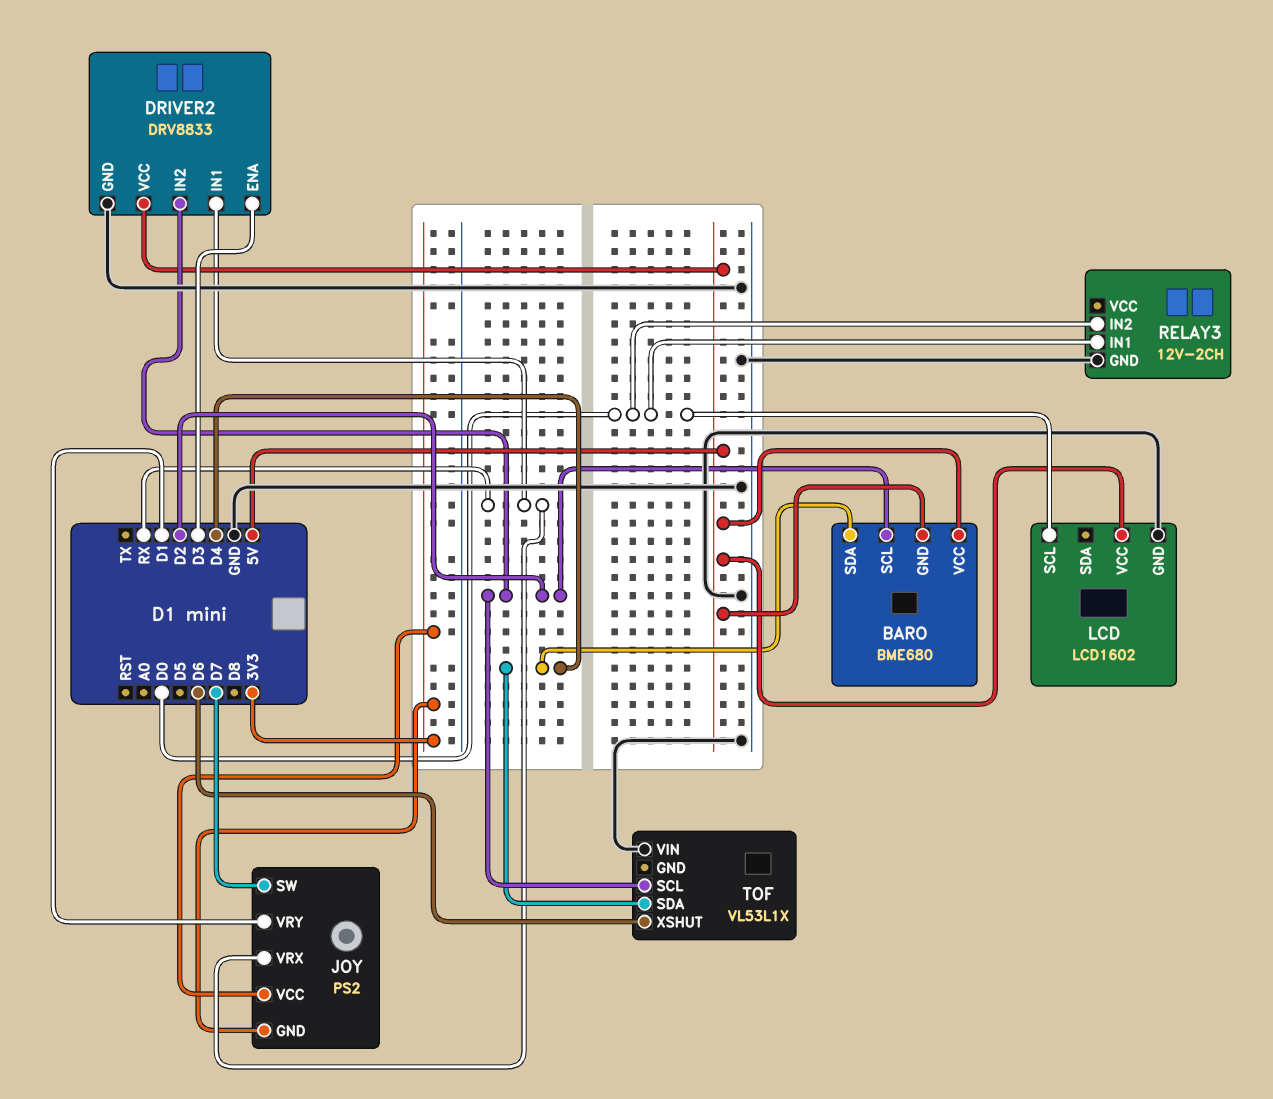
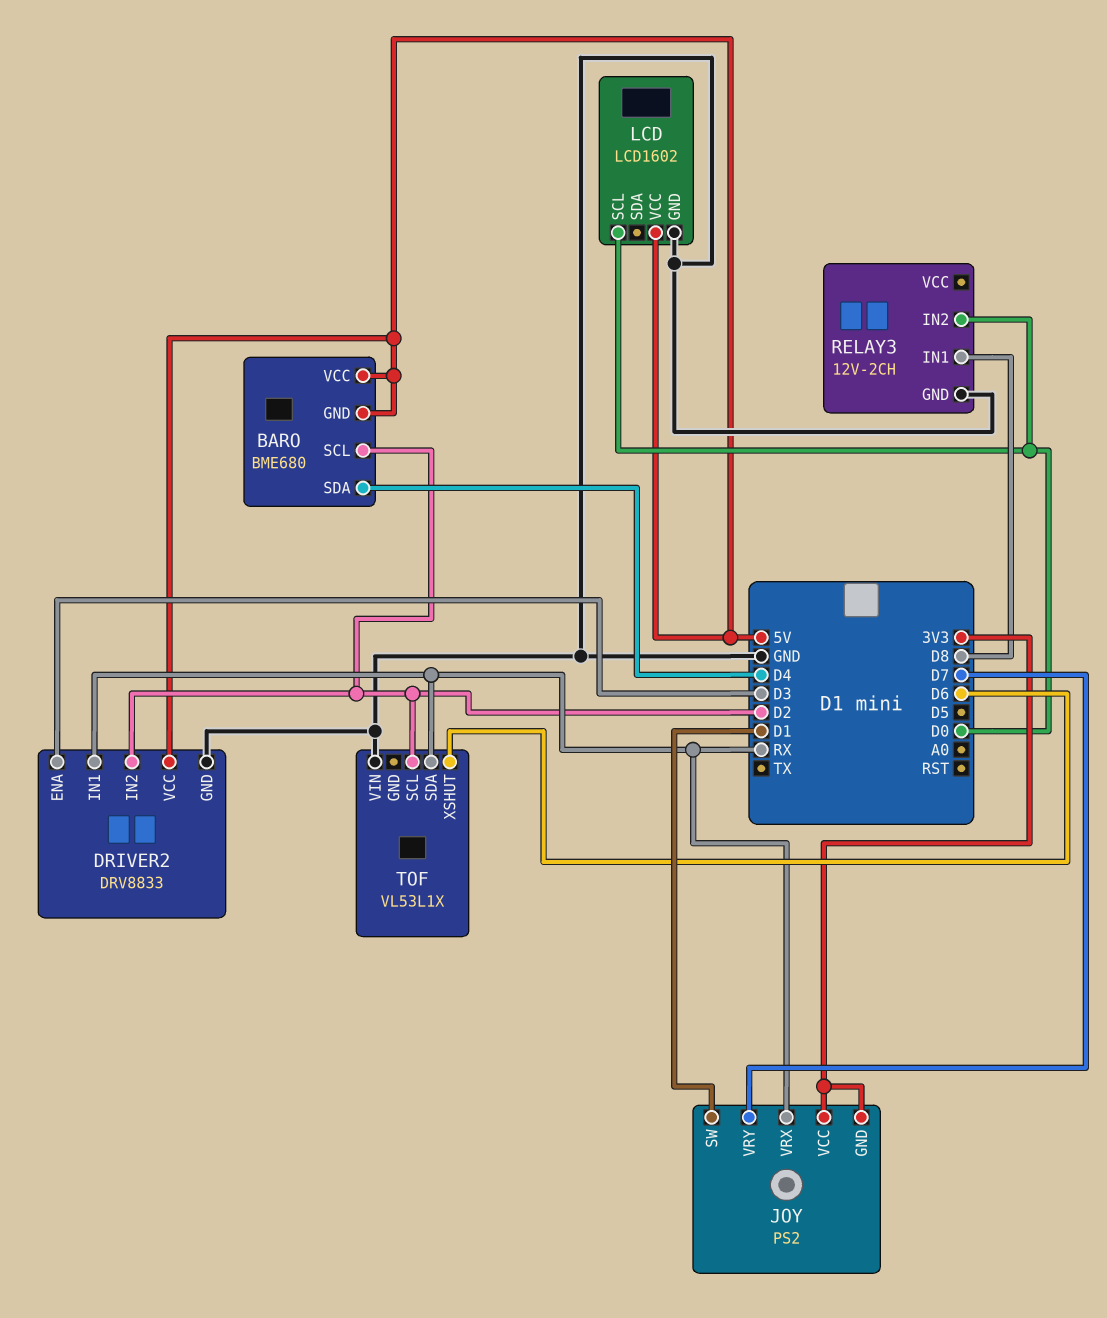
JOY pin SW: D7 -> D1
JOY pin VRY: D1 -> D7
RELAY3 pin IN1: D0 -> D8
TOF pin SDA: D4 -> RX

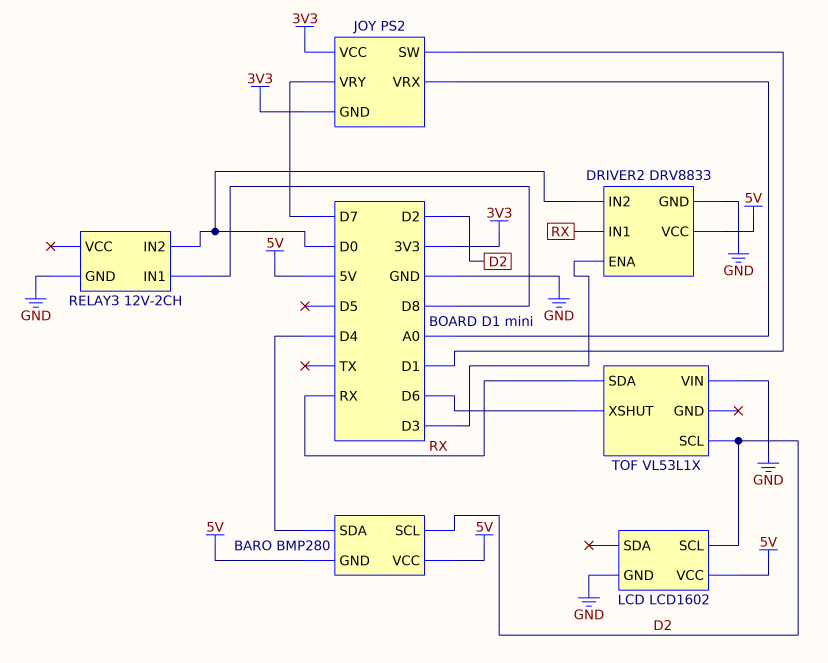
BARO: BME680 -> BMP280
DRIVER2 pin IN2: D2 -> D0
JOY pin VRX: RX -> A0
LCD pin SCL: D0 -> D2

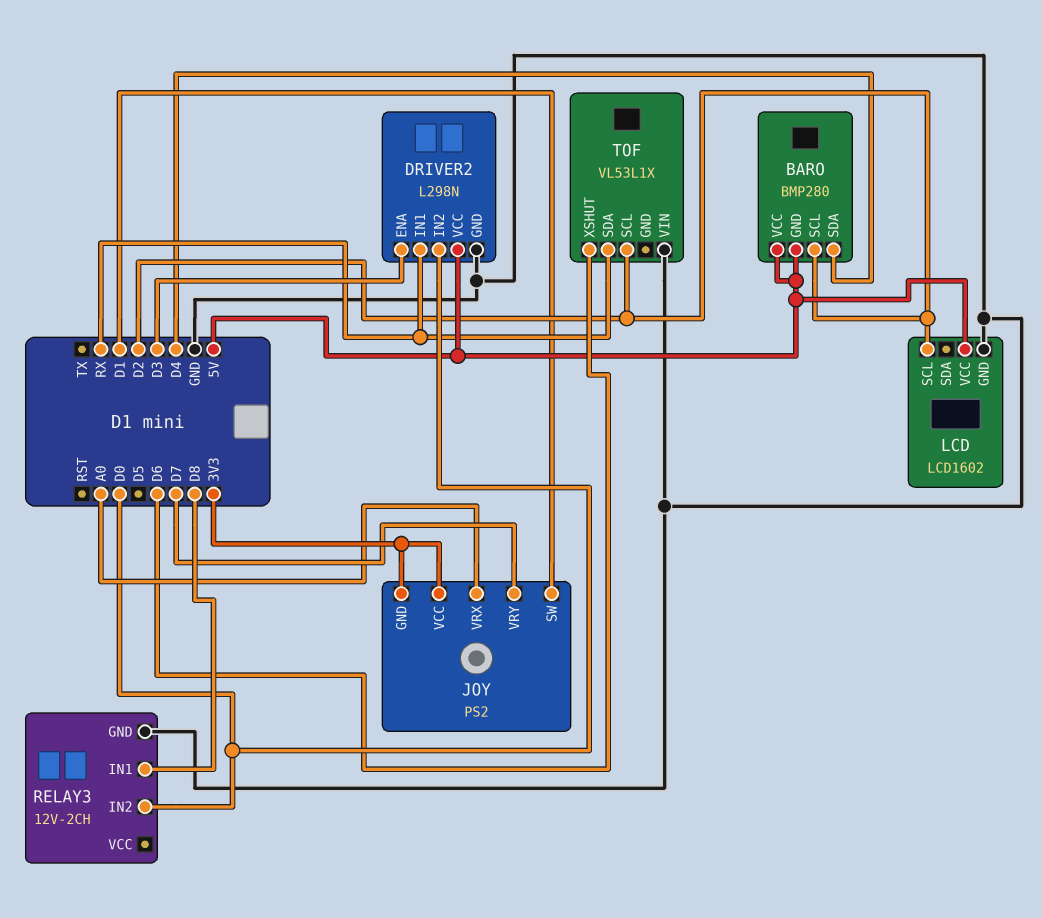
DRIVER2: DRV8833 -> L298N

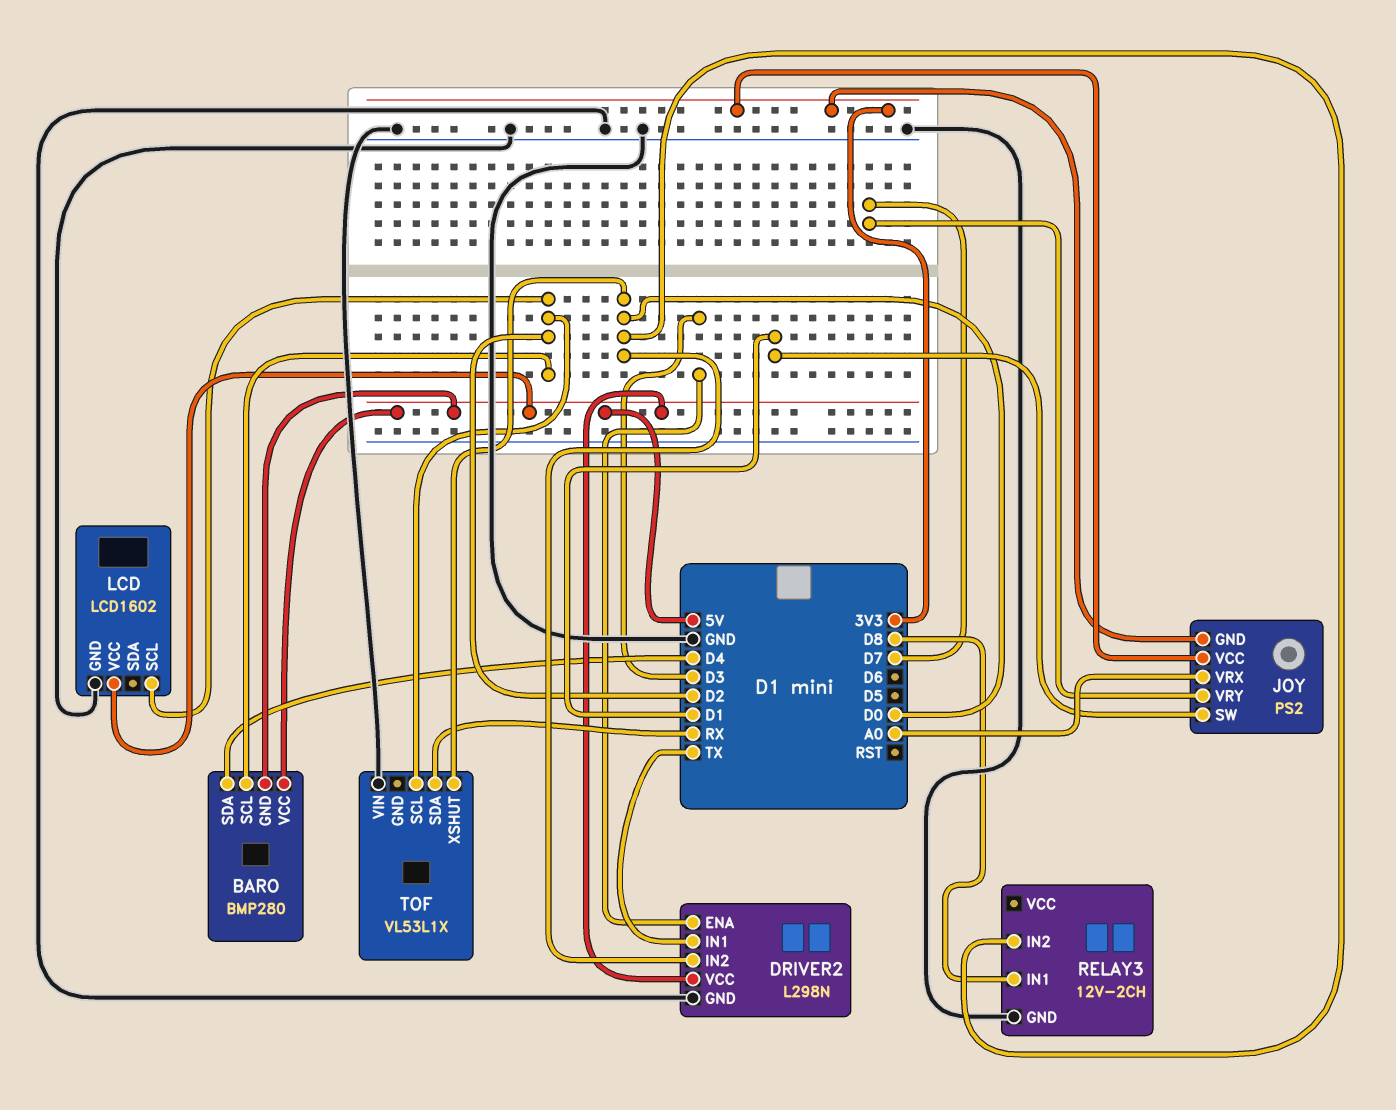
DRIVER2 pin IN1: RX -> TX
TOF pin XSHUT: D6 -> D0

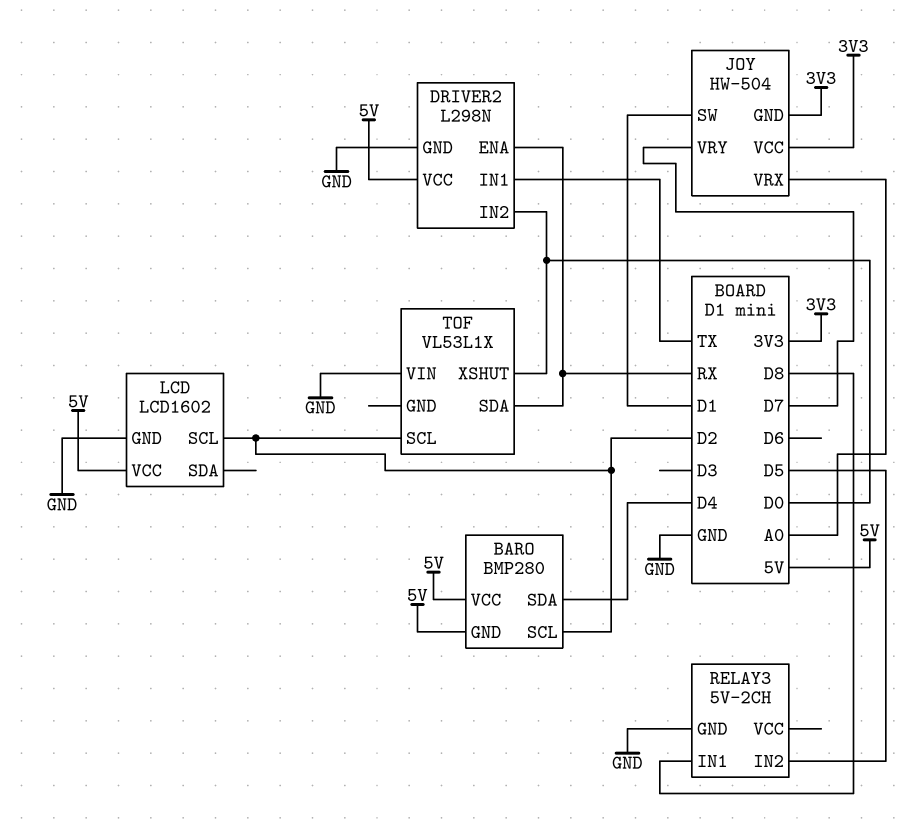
DRIVER2 pin ENA: D3 -> RX
JOY: PS2 -> HW-504
RELAY3: 12V-2CH -> 5V-2CH
RELAY3 pin IN2: D0 -> D5

